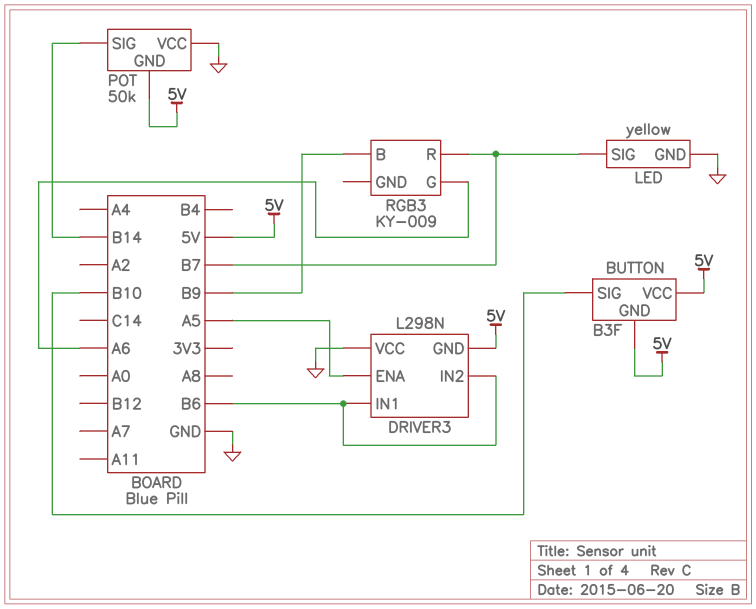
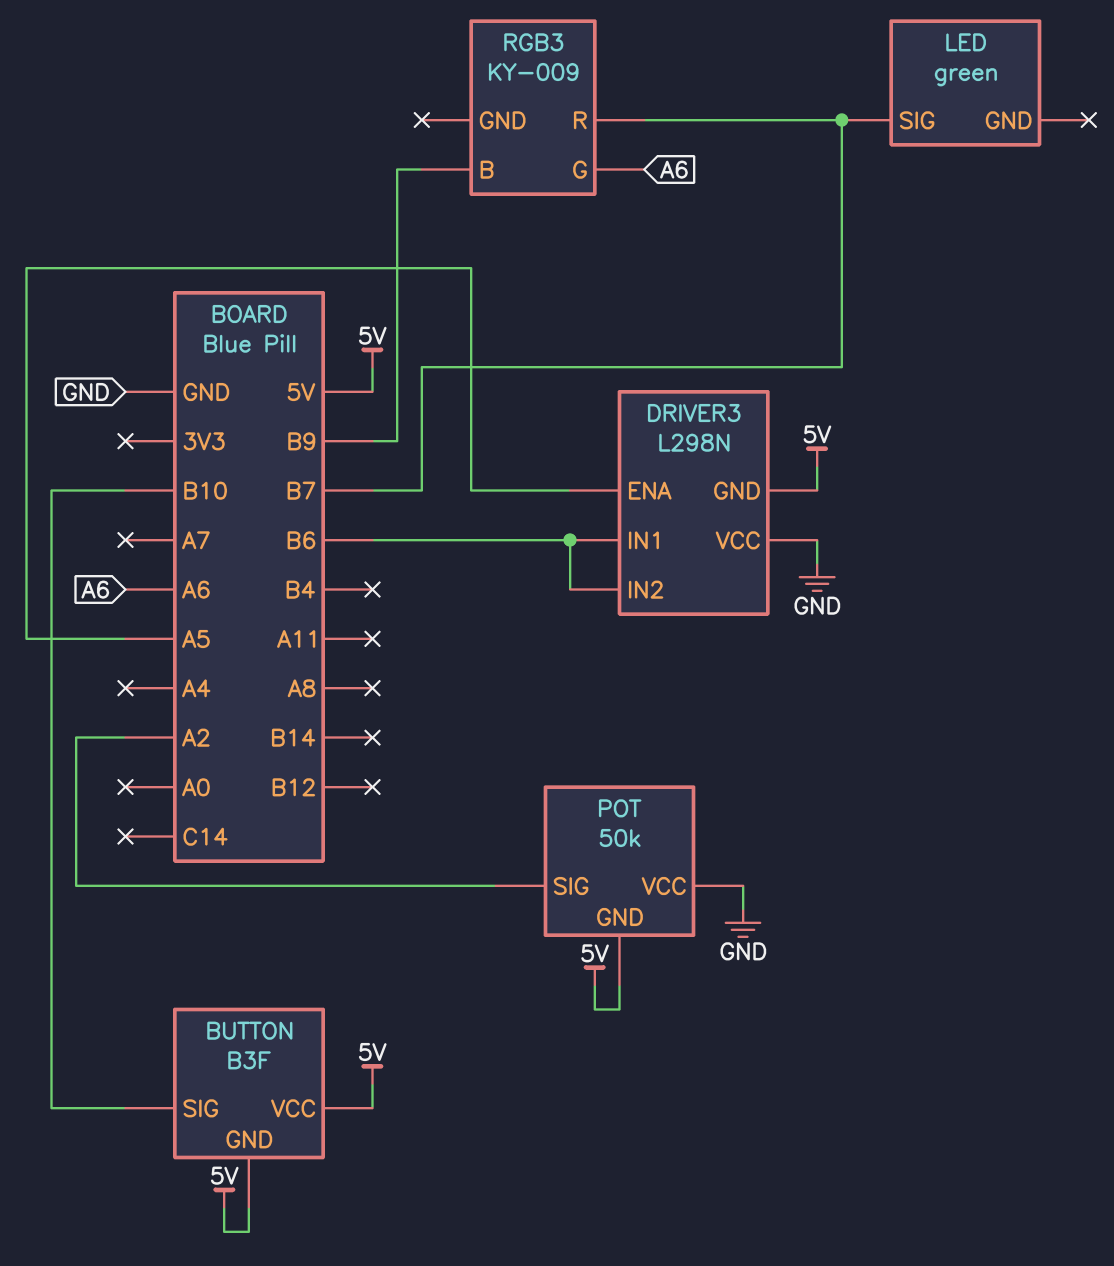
LED: yellow -> green
LED pin GND: GND -> none
POT pin SIG: B14 -> A2

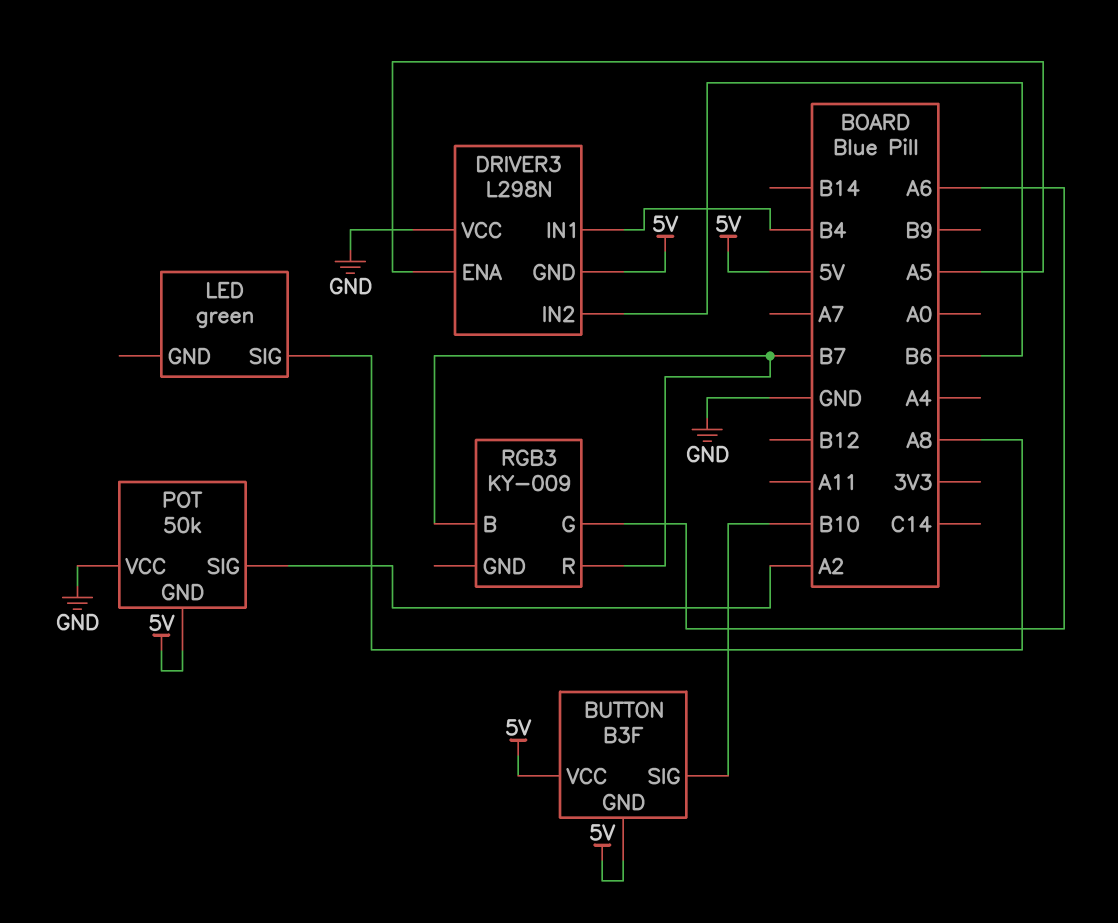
DRIVER3 pin IN1: B6 -> B4
LED pin SIG: B7 -> A8
RGB3 pin B: B9 -> B7

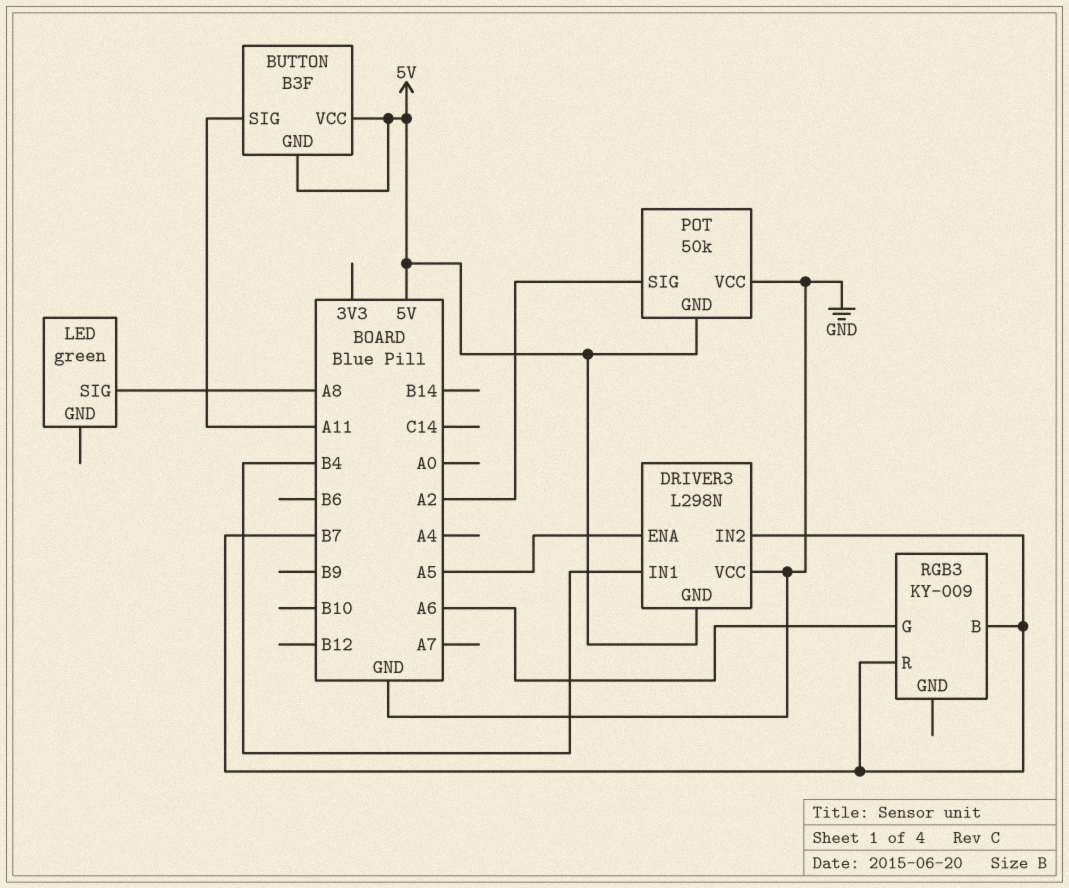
BUTTON pin SIG: B10 -> A11
DRIVER3 pin IN2: B6 -> B7

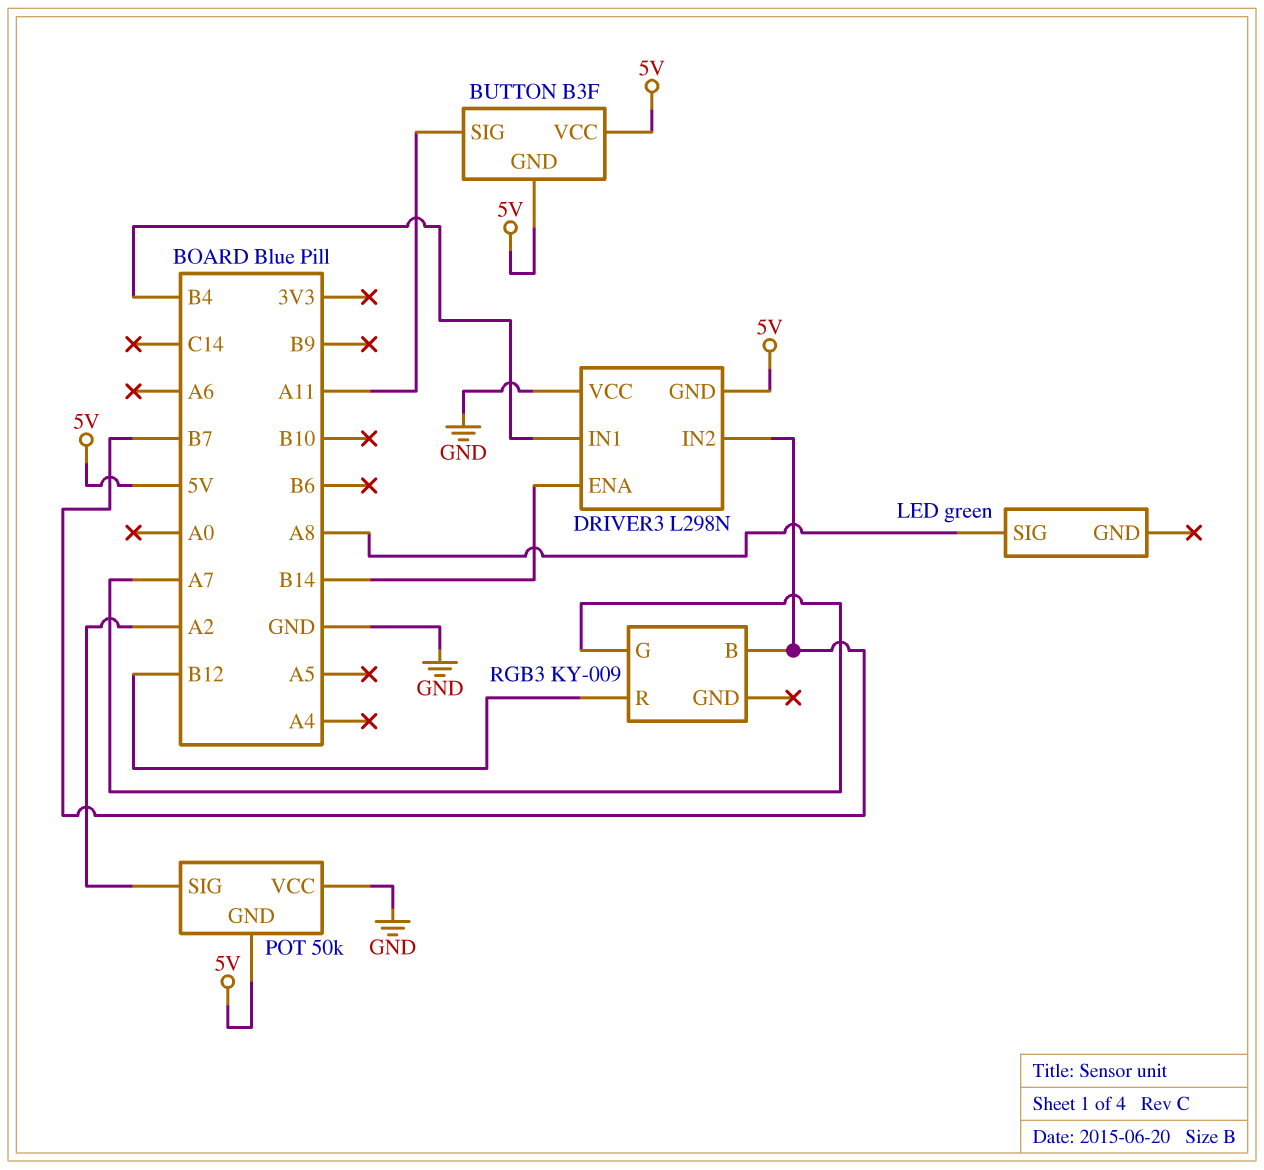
DRIVER3 pin ENA: A5 -> B14
RGB3 pin G: A6 -> A7
RGB3 pin R: B7 -> B12

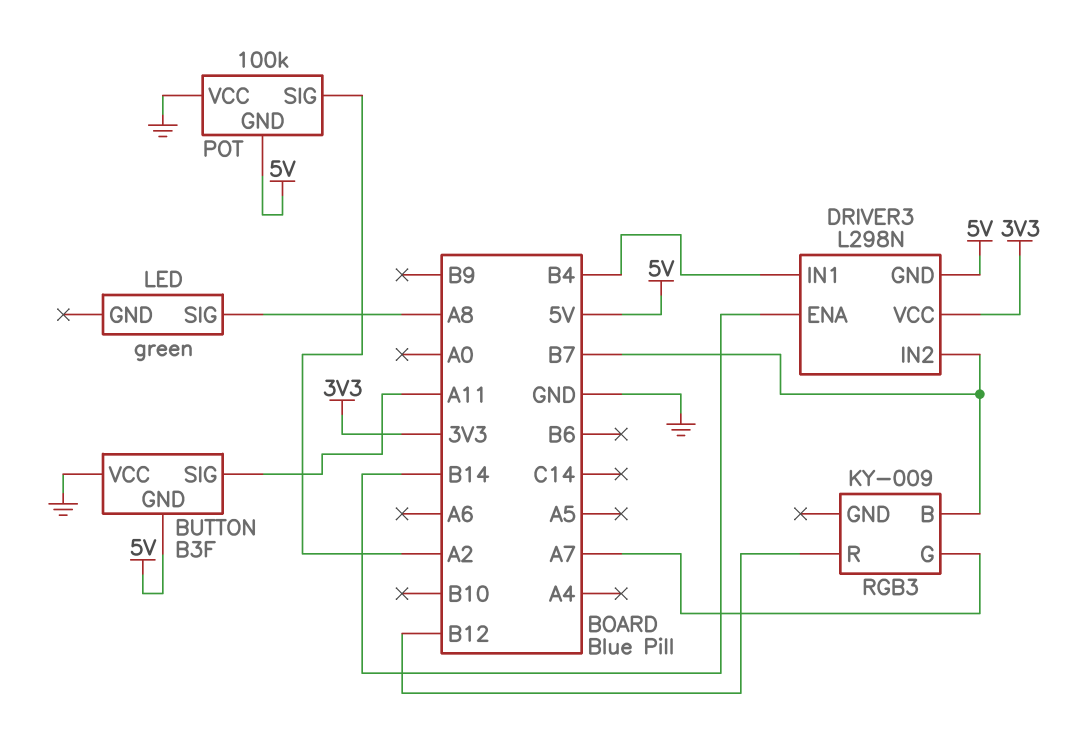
BUTTON pin VCC: 5V -> GND
DRIVER3 pin VCC: GND -> 3V3
POT: 50k -> 100k

